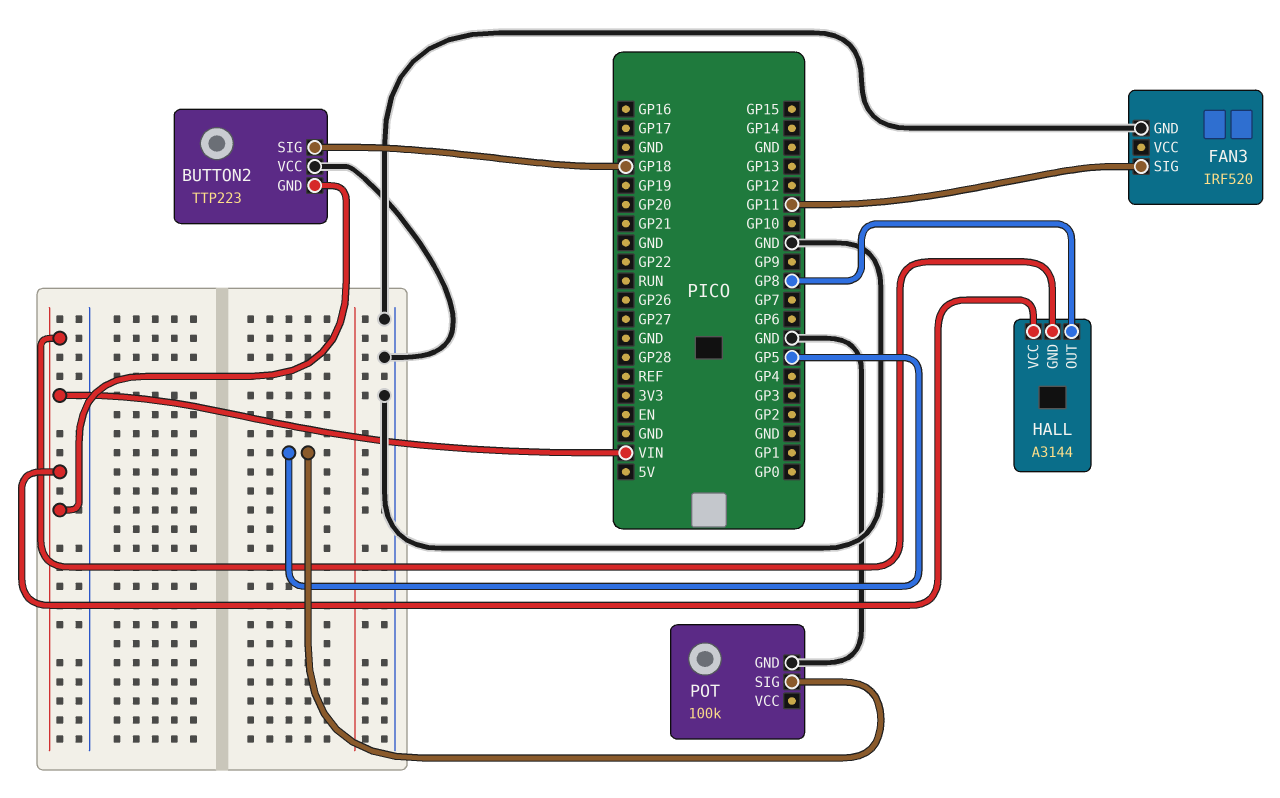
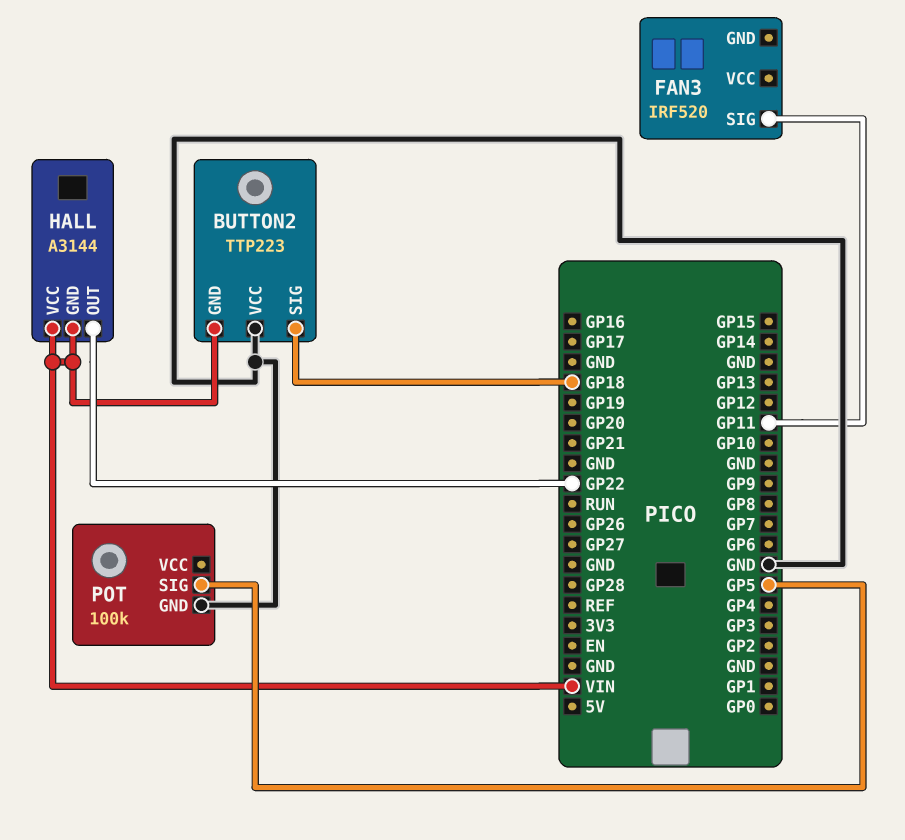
FAN3 pin GND: GND -> none
HALL pin OUT: GP8 -> GP22

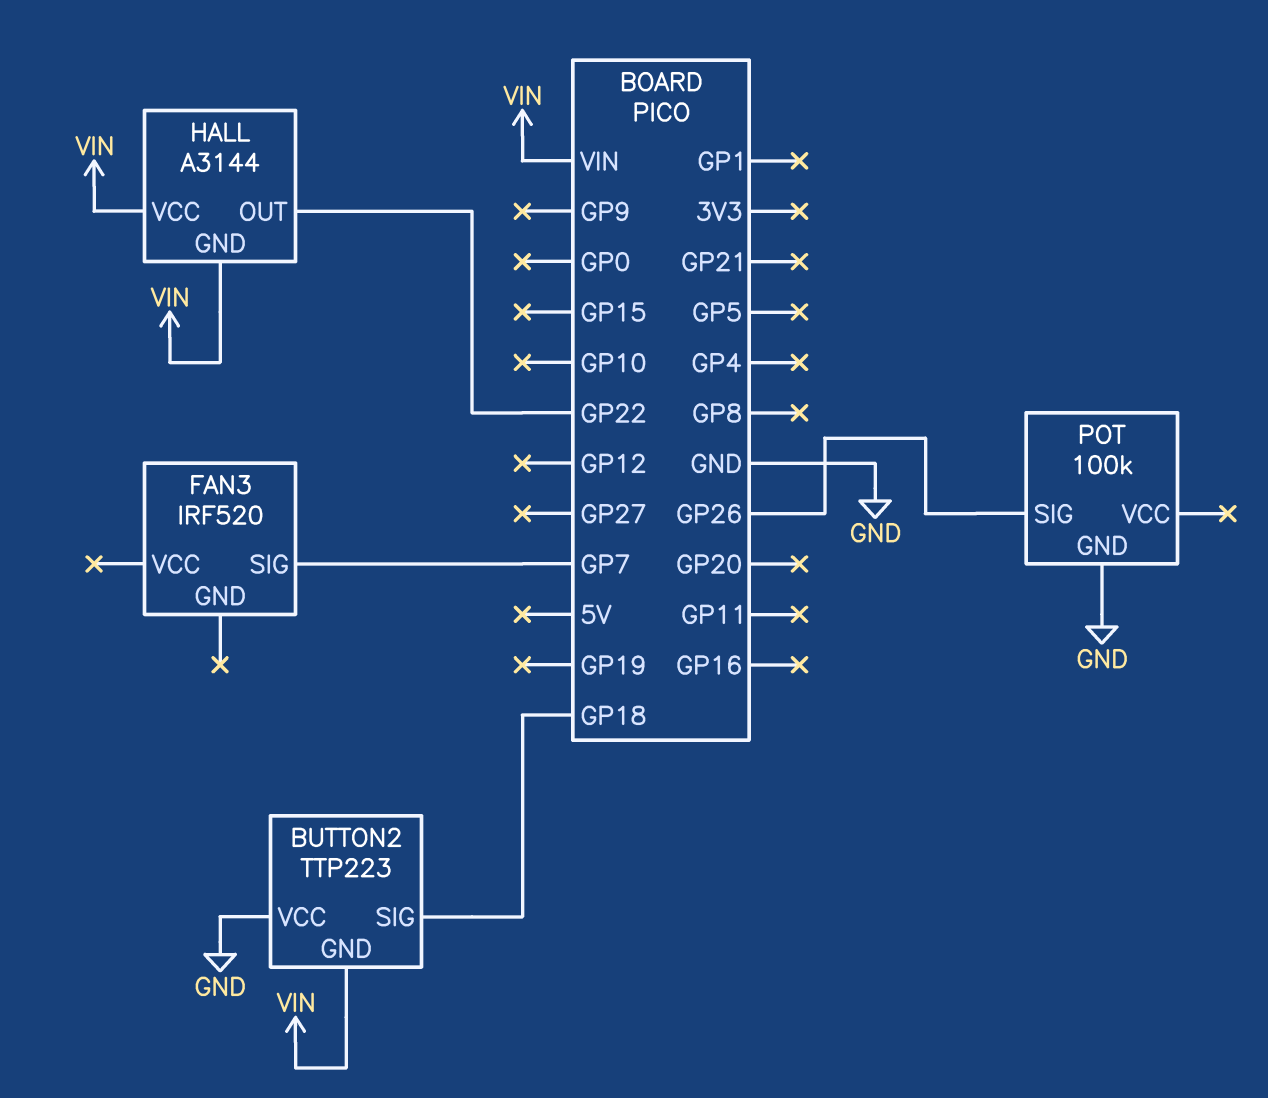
FAN3 pin SIG: GP11 -> GP7
POT pin SIG: GP5 -> GP26

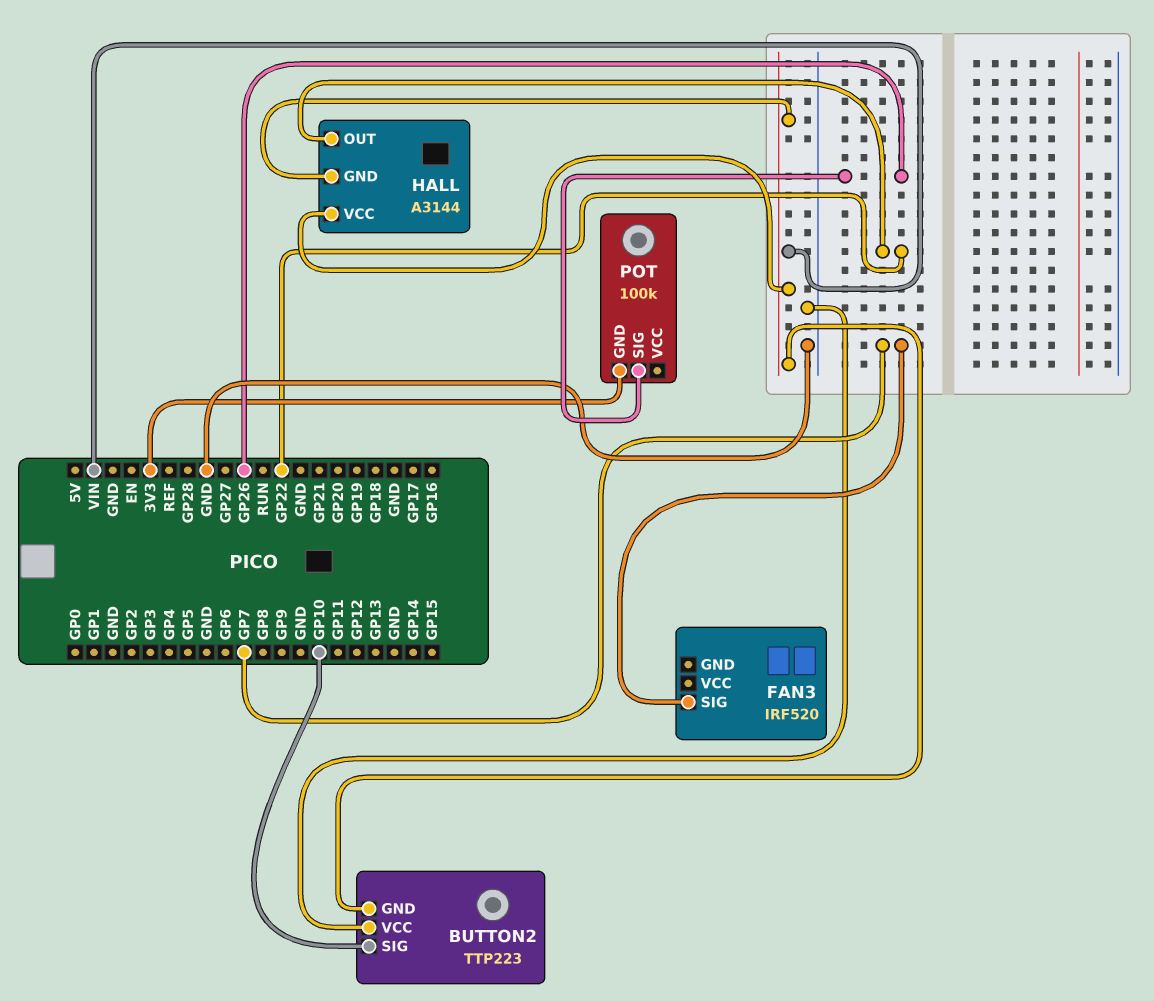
BUTTON2 pin SIG: GP18 -> GP10
POT pin GND: GND -> 3V3

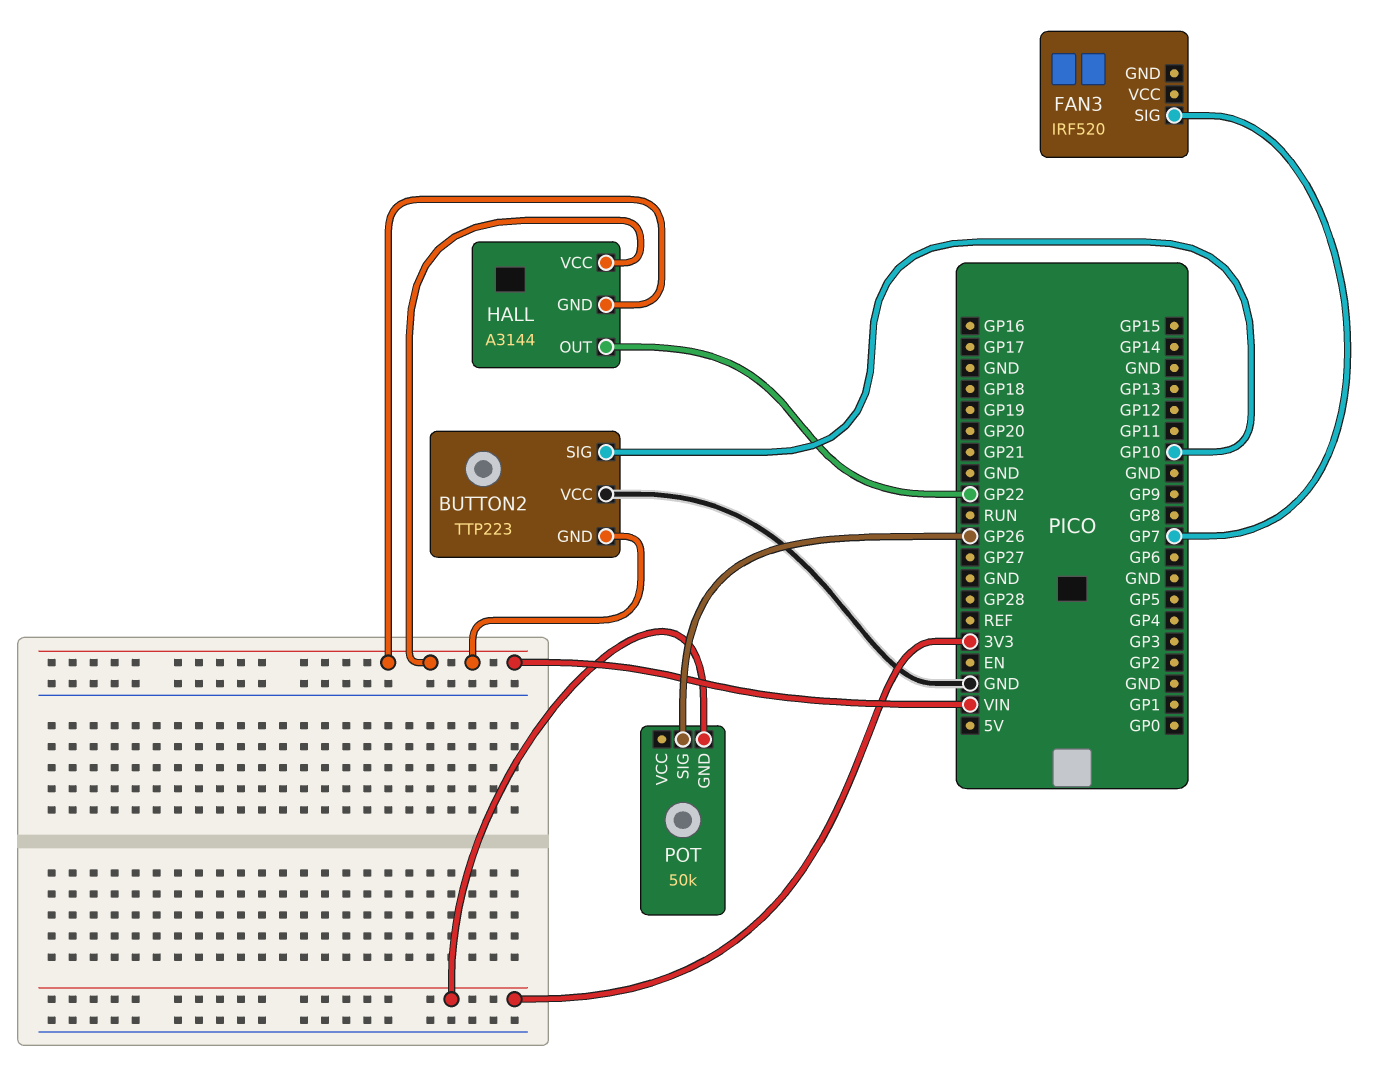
POT: 100k -> 50k

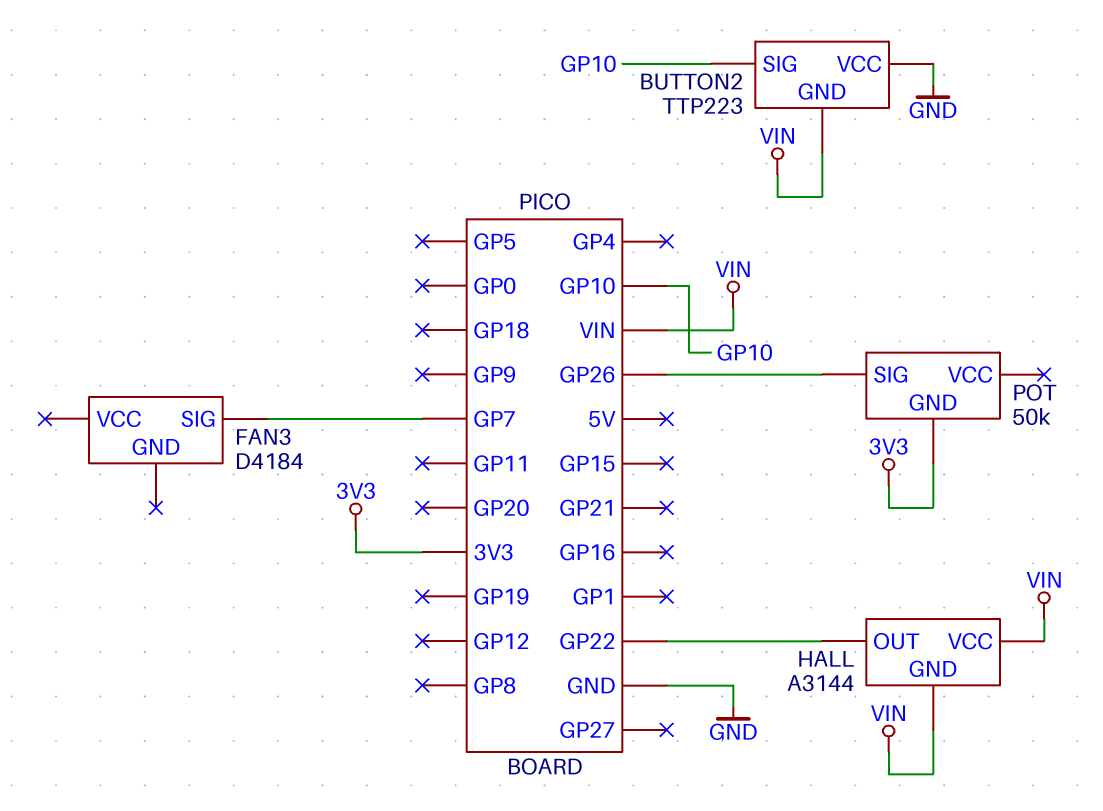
FAN3: IRF520 -> D4184

